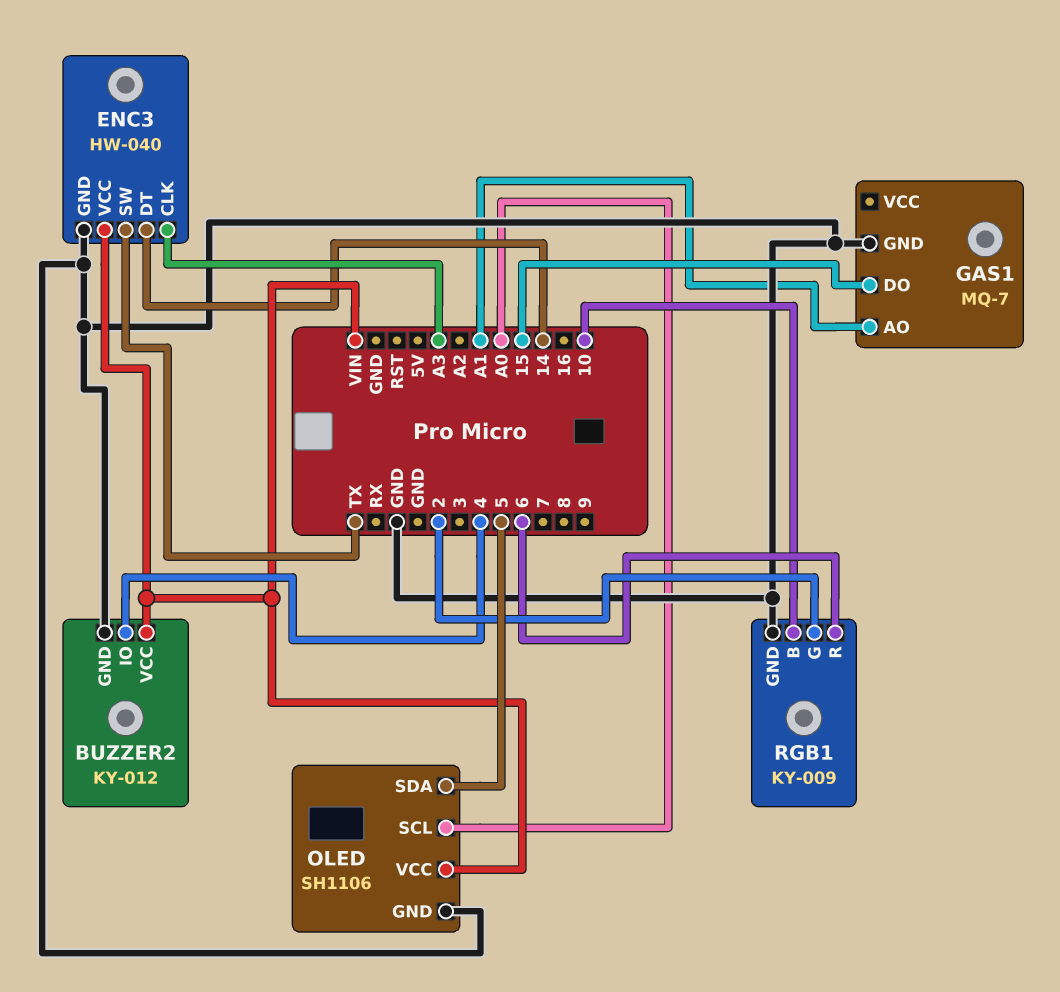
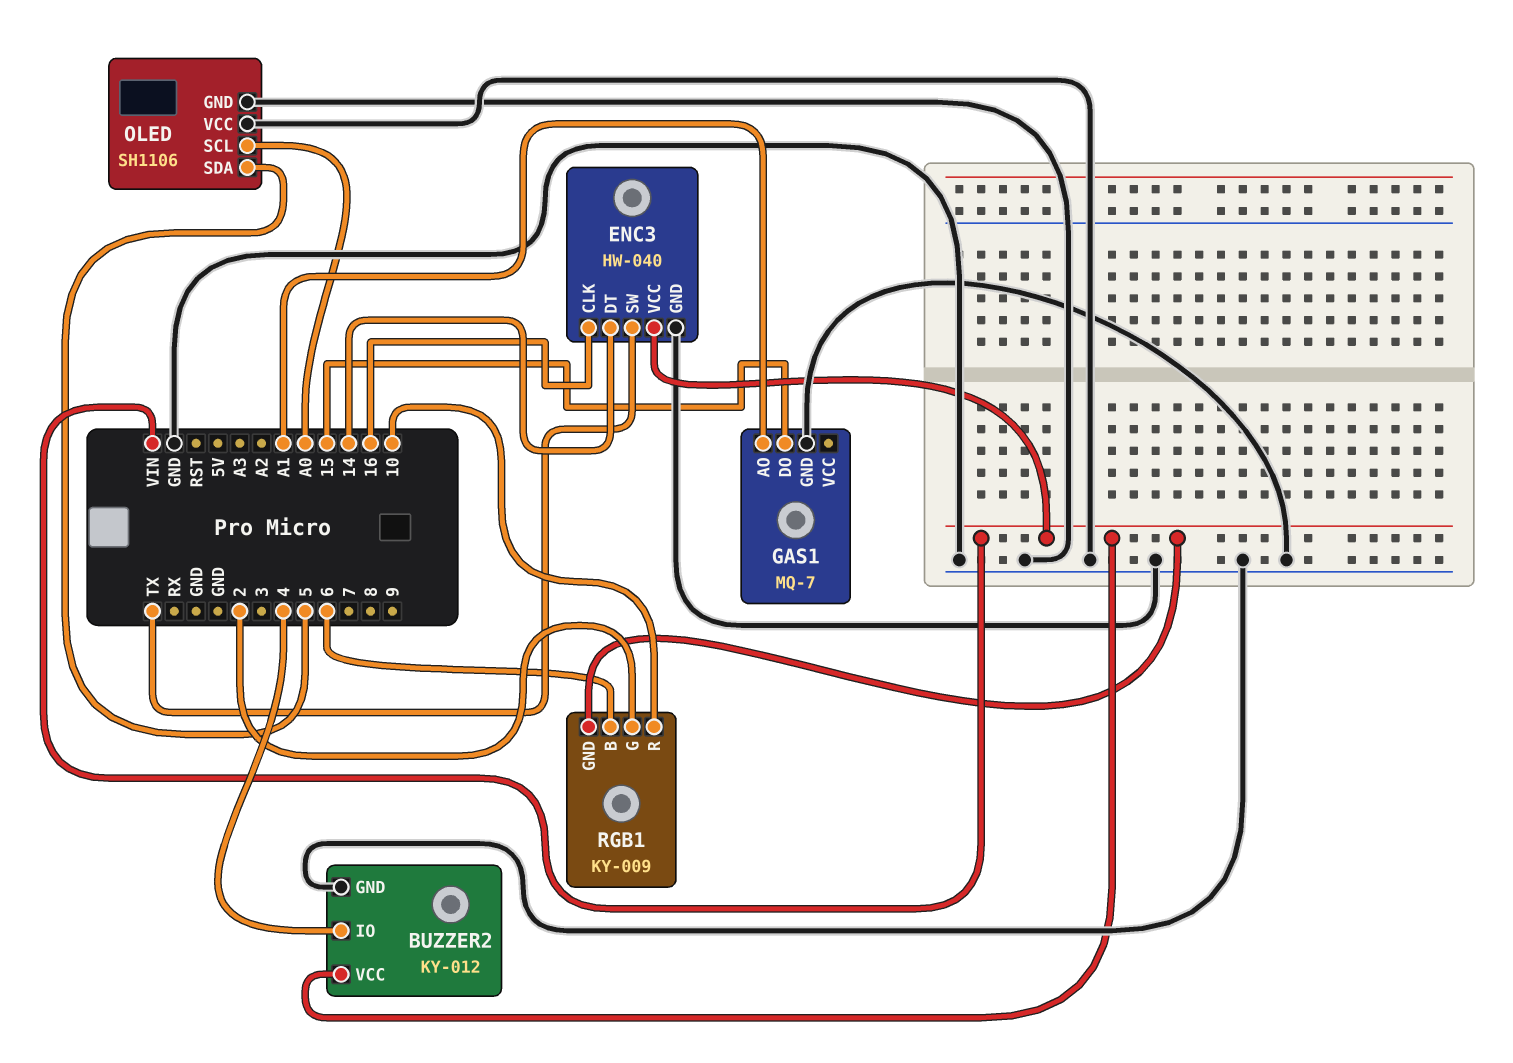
ENC3 pin CLK: A3 -> 16
OLED pin VCC: VIN -> GND
RGB1 pin B: 10 -> 6
RGB1 pin GND: GND -> VIN
RGB1 pin R: 6 -> 10

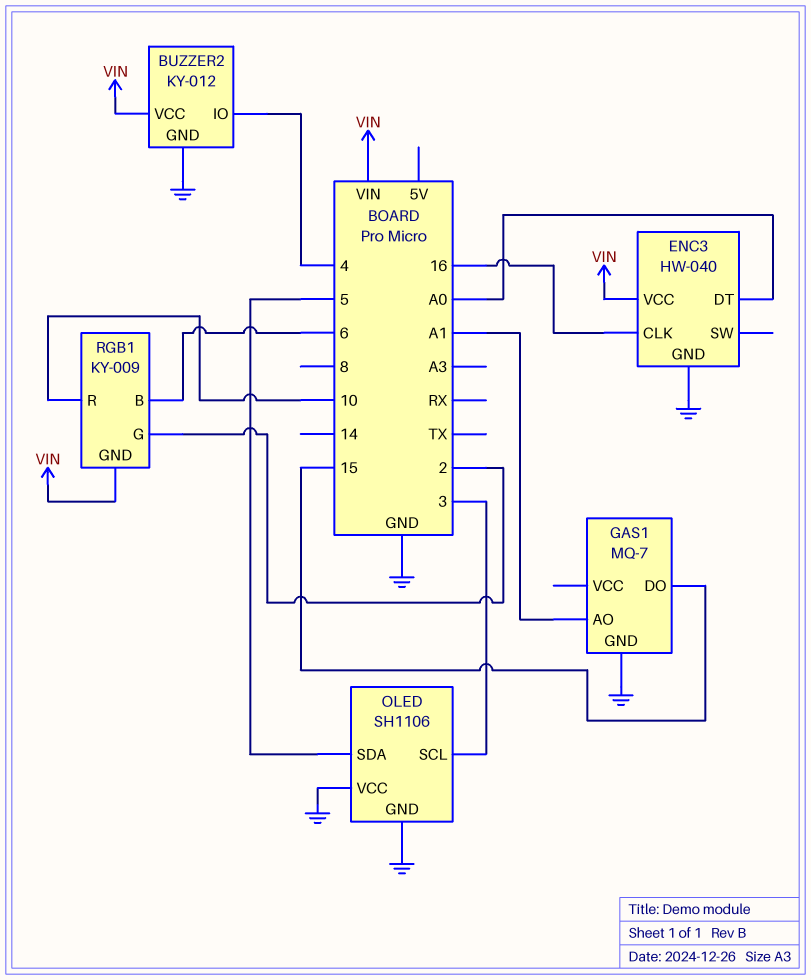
ENC3 pin DT: 14 -> A0
ENC3 pin SW: TX -> none
OLED pin SCL: A0 -> 3

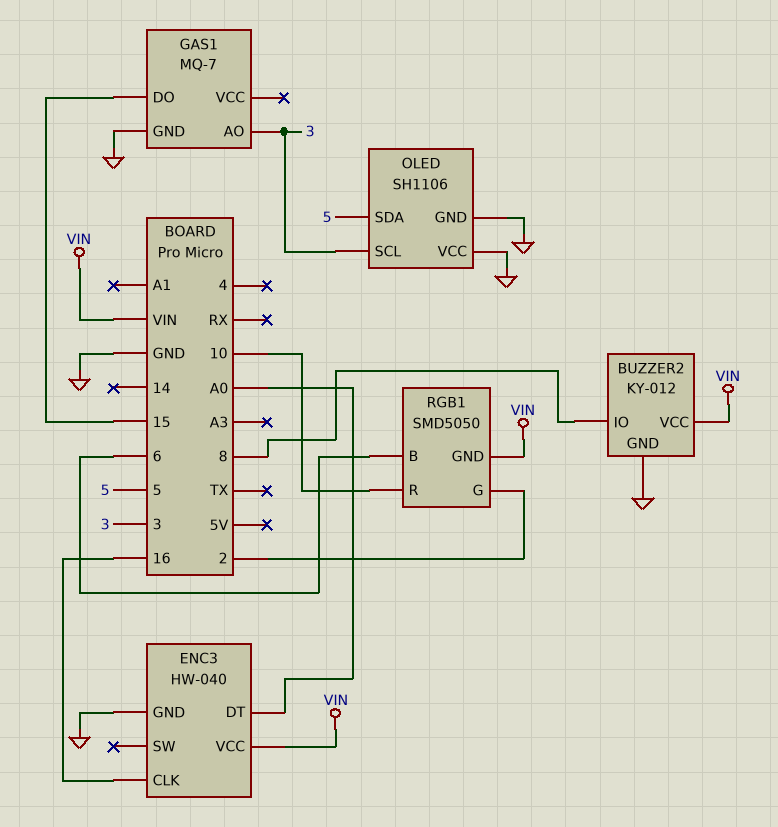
BUZZER2 pin IO: 4 -> 8
GAS1 pin AO: A1 -> 3
RGB1: KY-009 -> SMD5050

